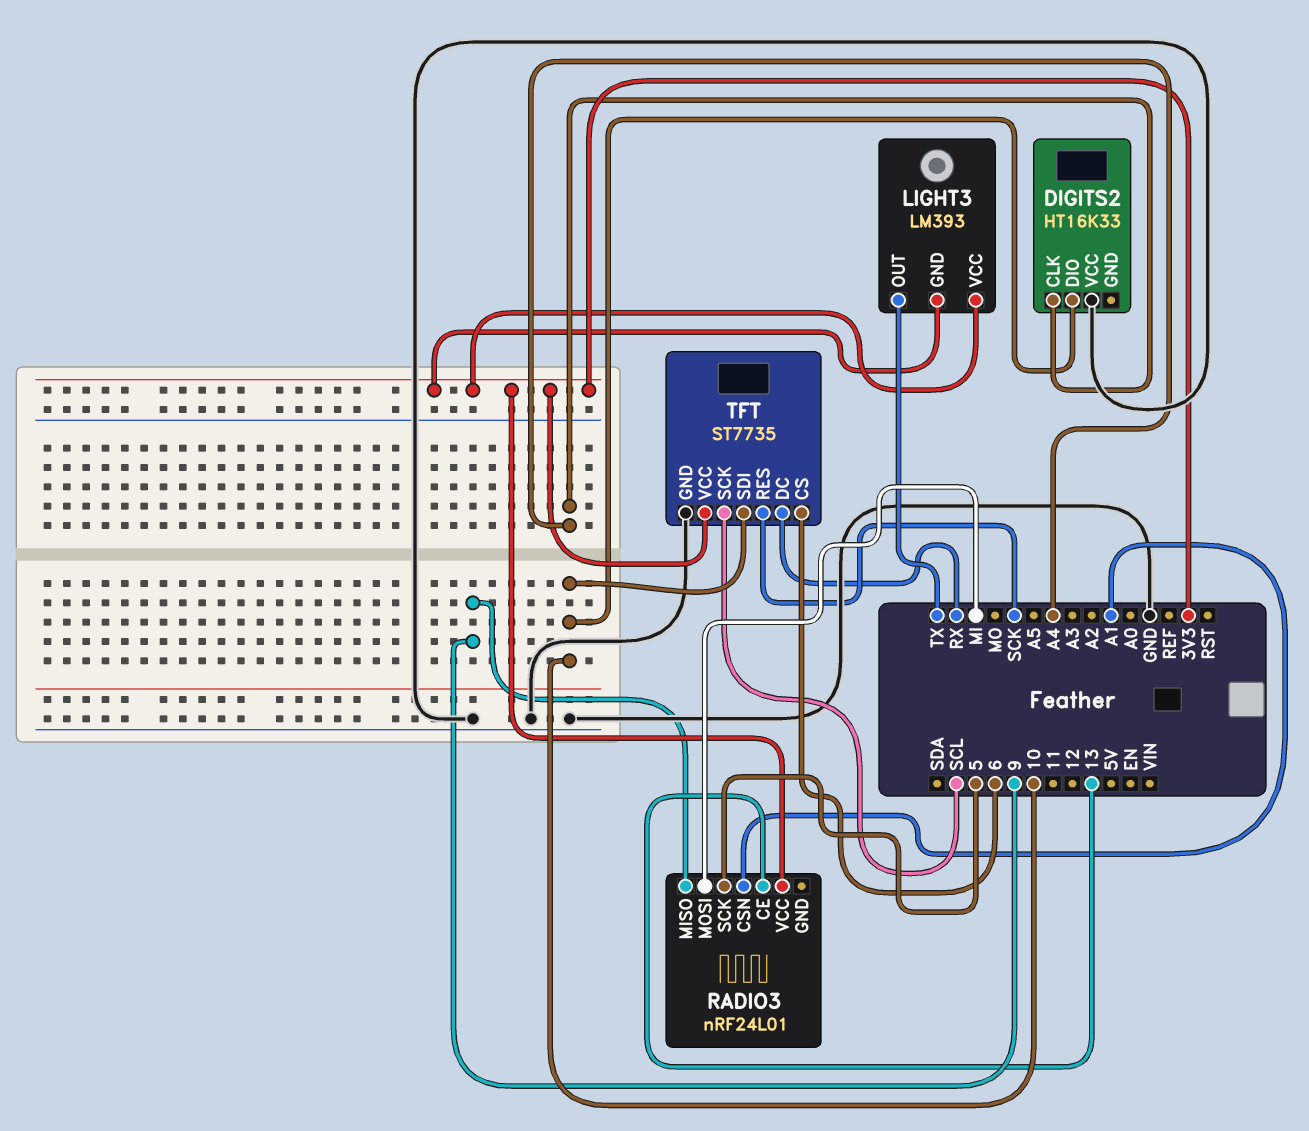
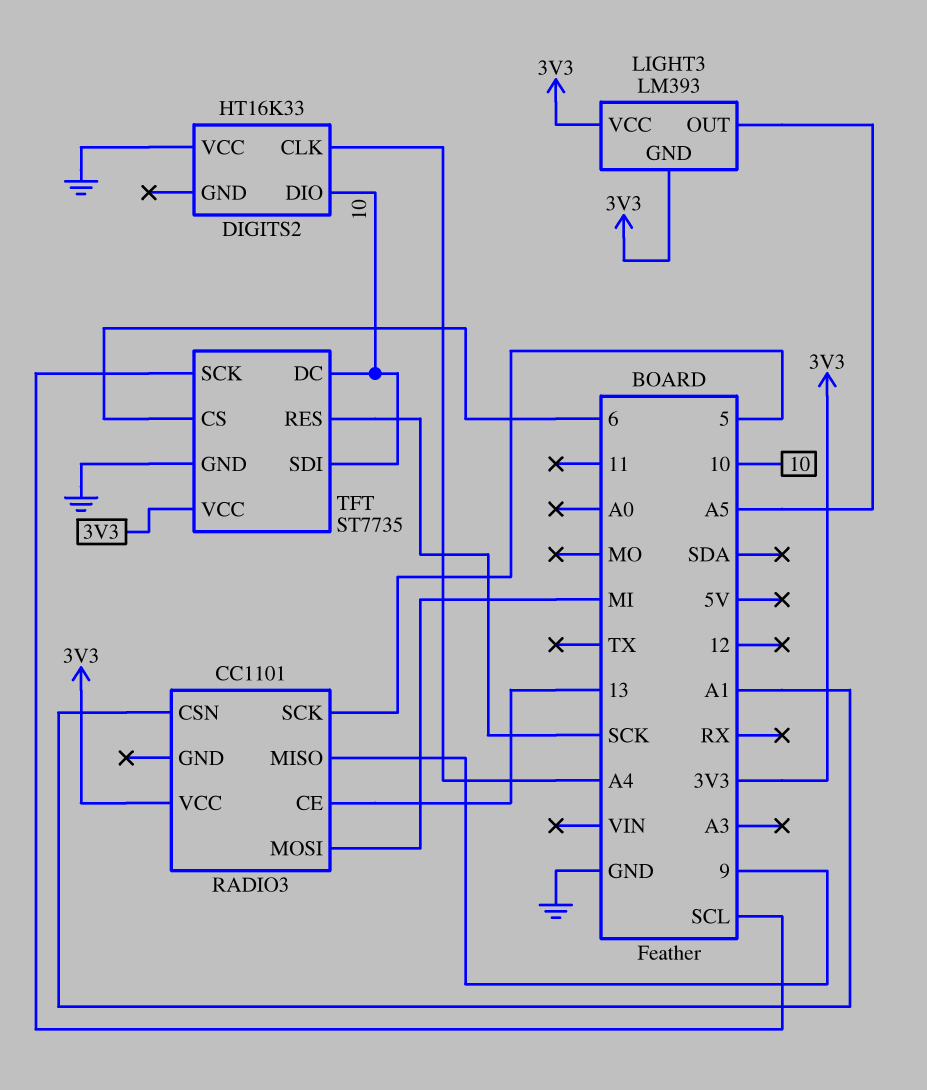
LIGHT3 pin OUT: TX -> A5
RADIO3: nRF24L01 -> CC1101
TFT pin DC: RX -> 10

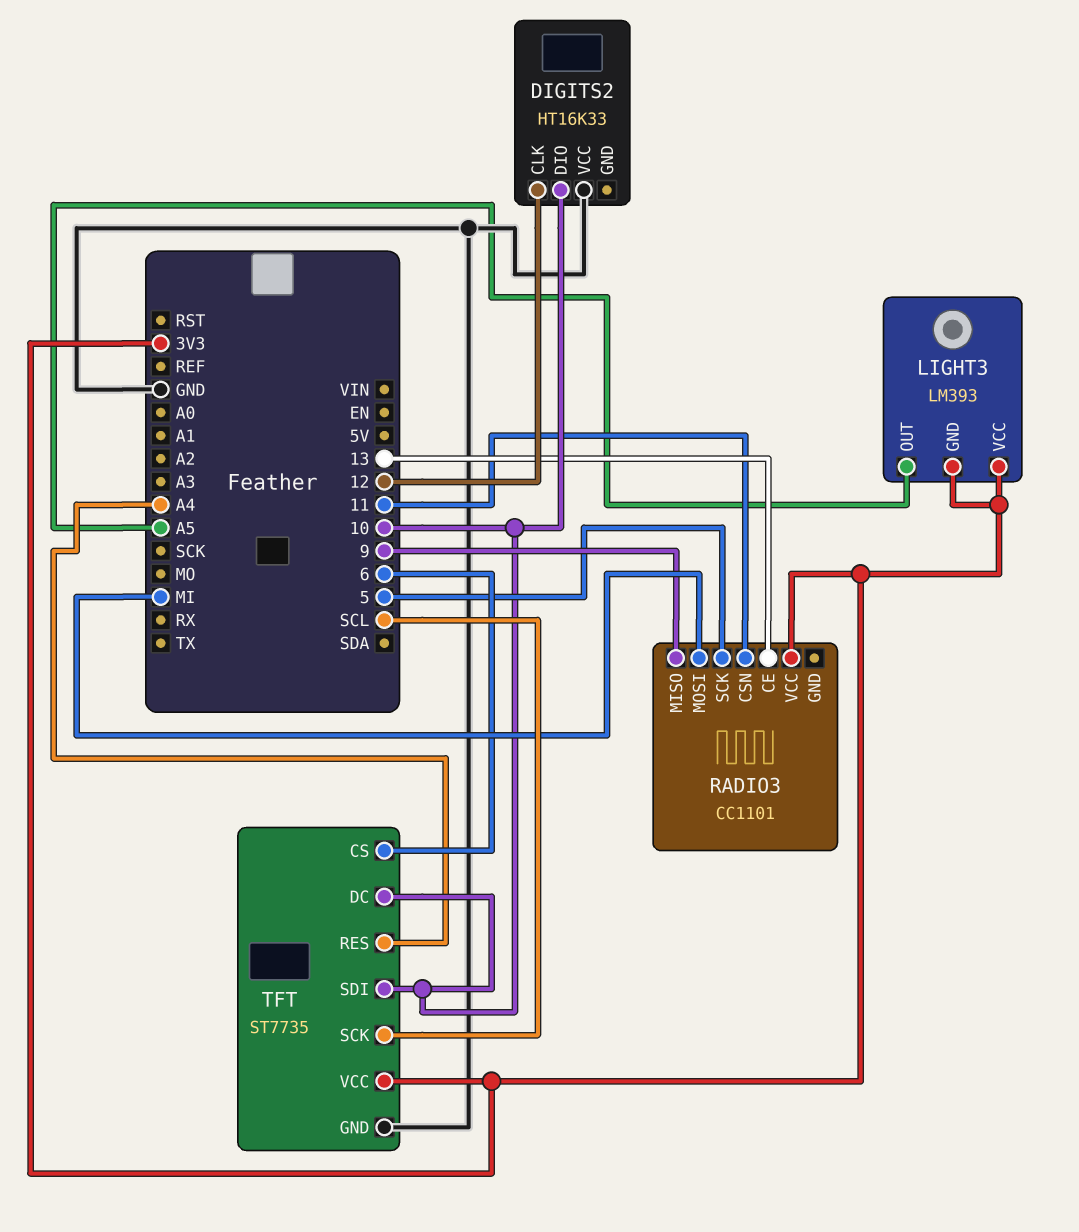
DIGITS2 pin CLK: A4 -> 12
RADIO3 pin CSN: A1 -> 11
TFT pin RES: SCK -> A4

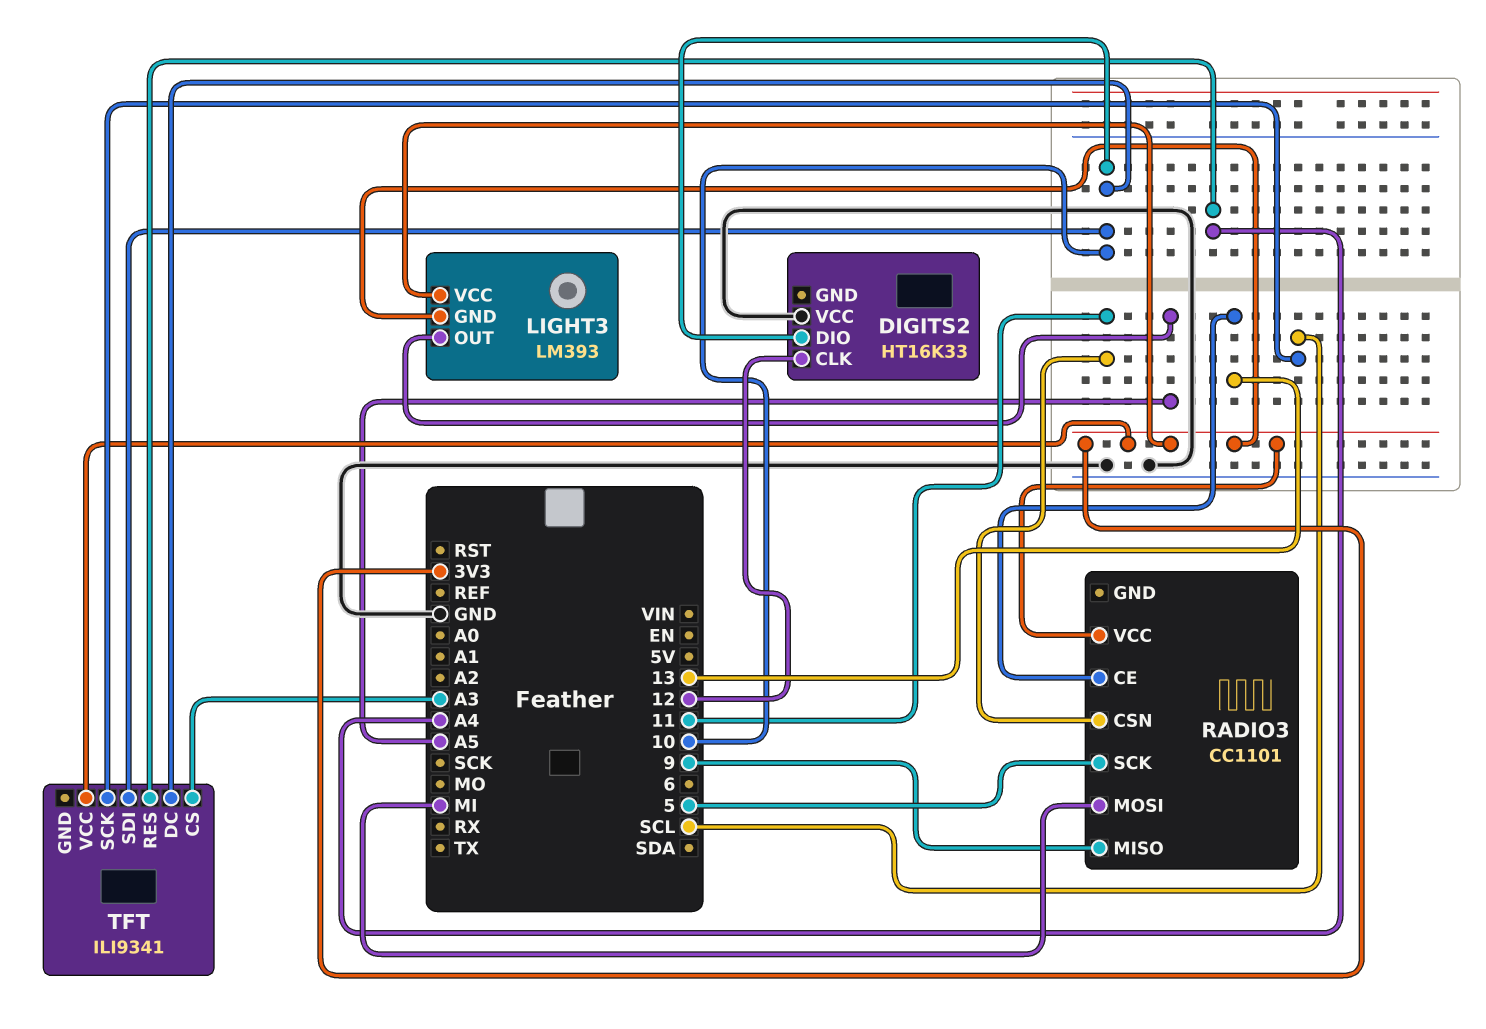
TFT: ST7735 -> ILI9341
TFT pin CS: 6 -> A3
TFT pin GND: GND -> none

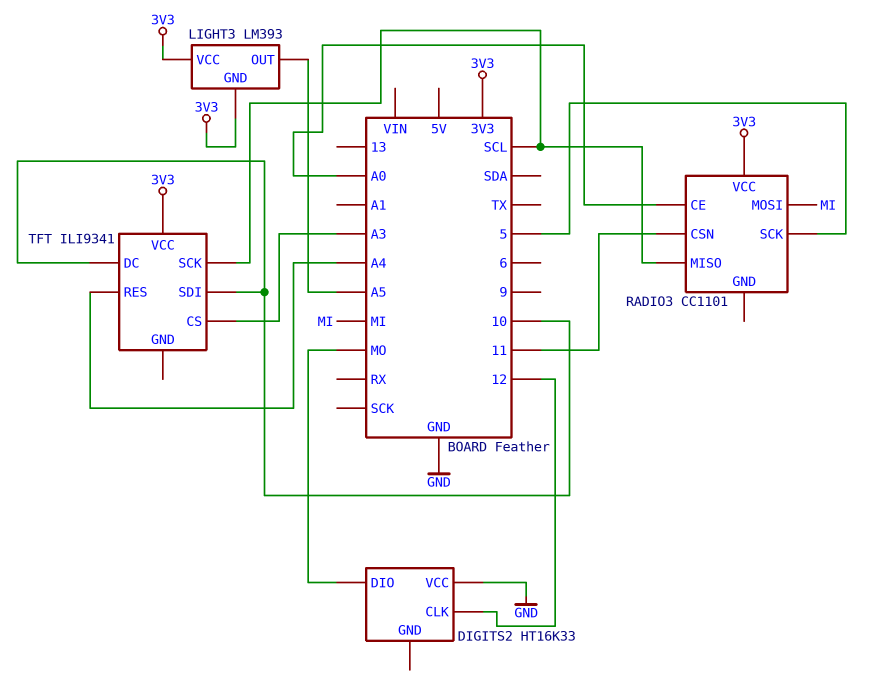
DIGITS2 pin DIO: 10 -> MO
RADIO3 pin CE: 13 -> A0
RADIO3 pin MISO: 9 -> SCL

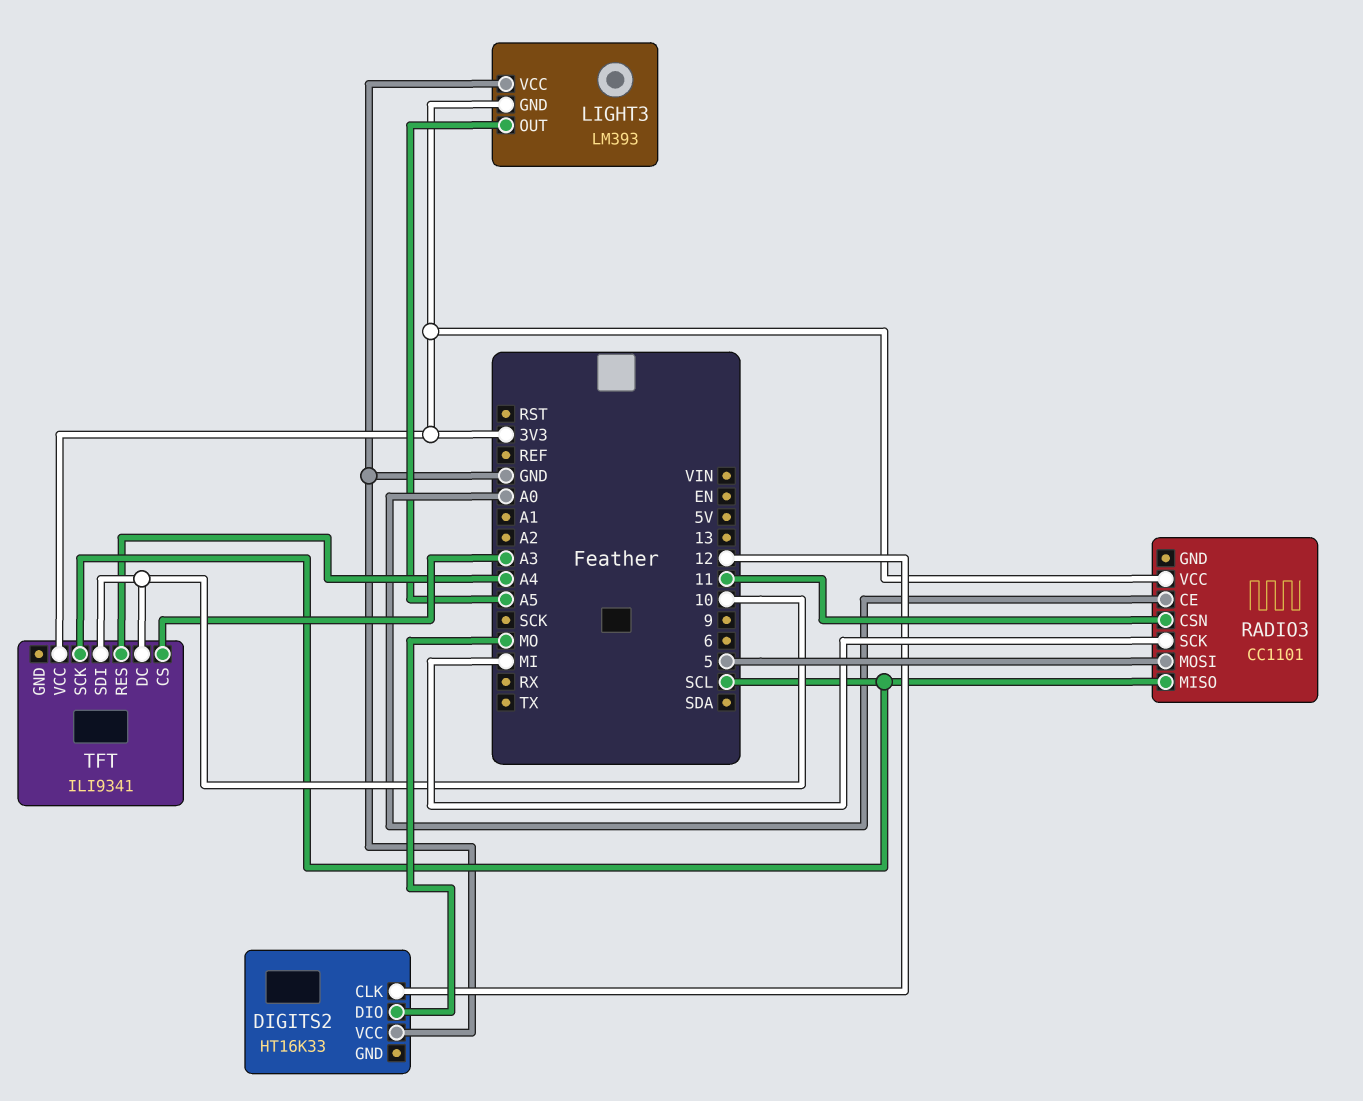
LIGHT3 pin VCC: 3V3 -> GND
RADIO3 pin MOSI: MI -> 5
RADIO3 pin SCK: 5 -> MI

